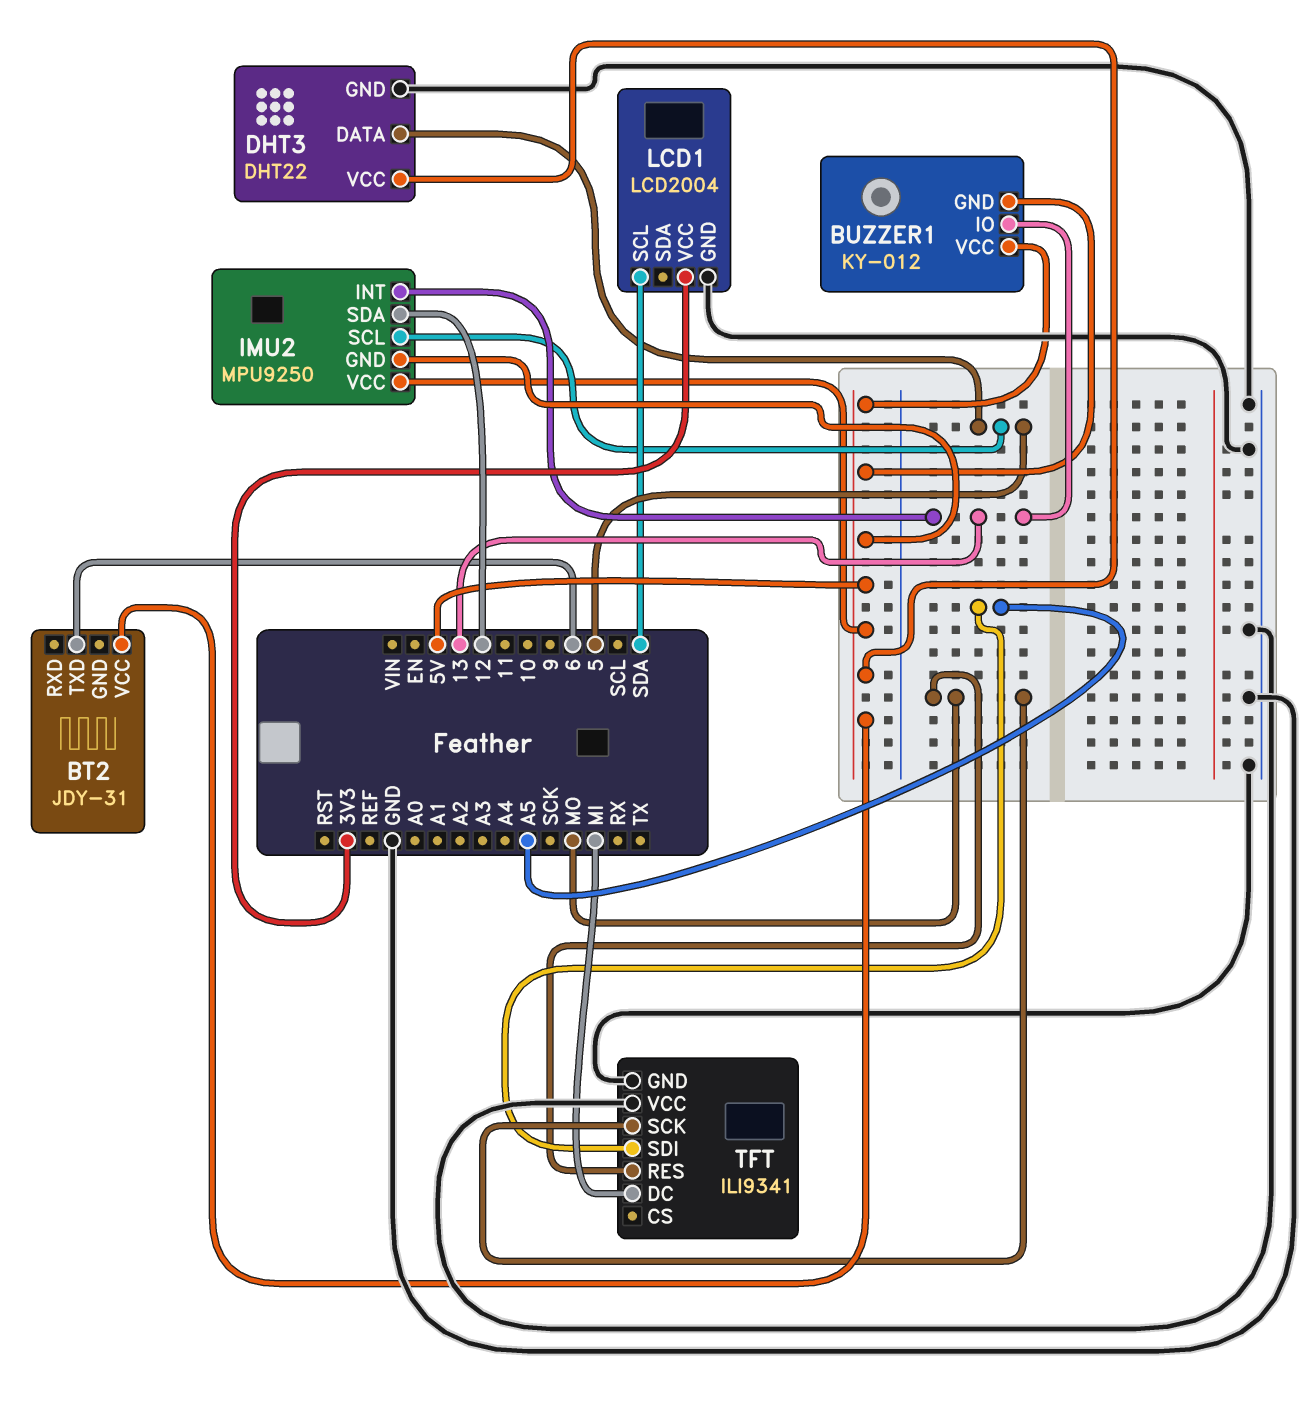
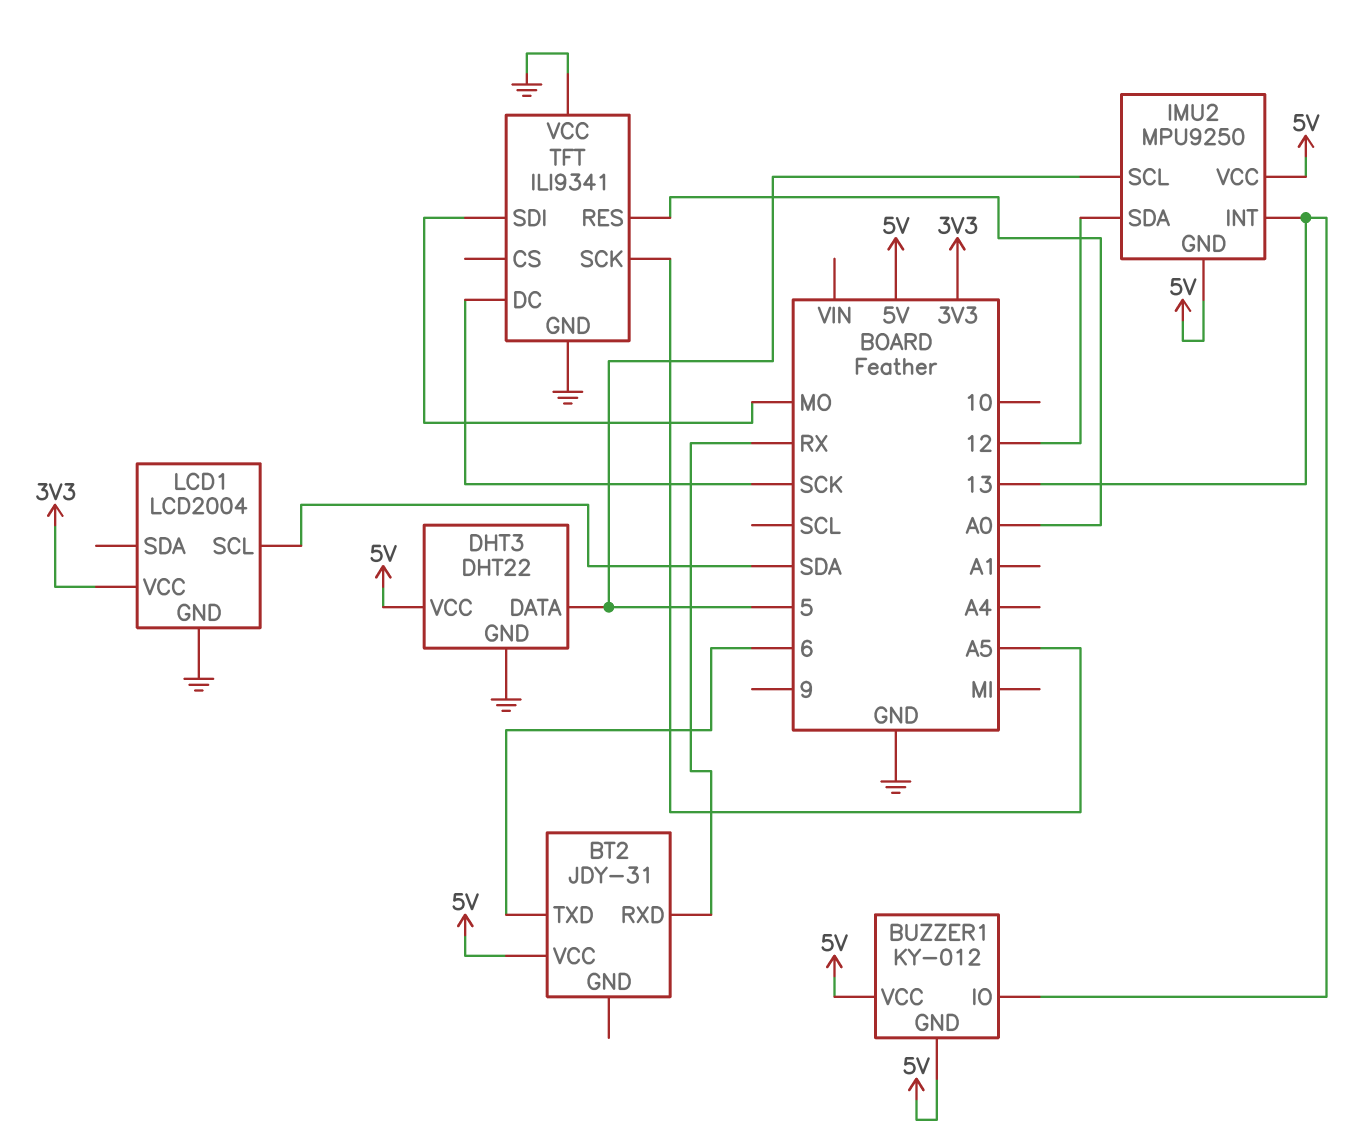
BT2 pin RXD: none -> RX
TFT pin DC: MI -> SCK
TFT pin RES: MO -> A0
TFT pin SCK: MO -> A5
TFT pin SDI: A5 -> MO

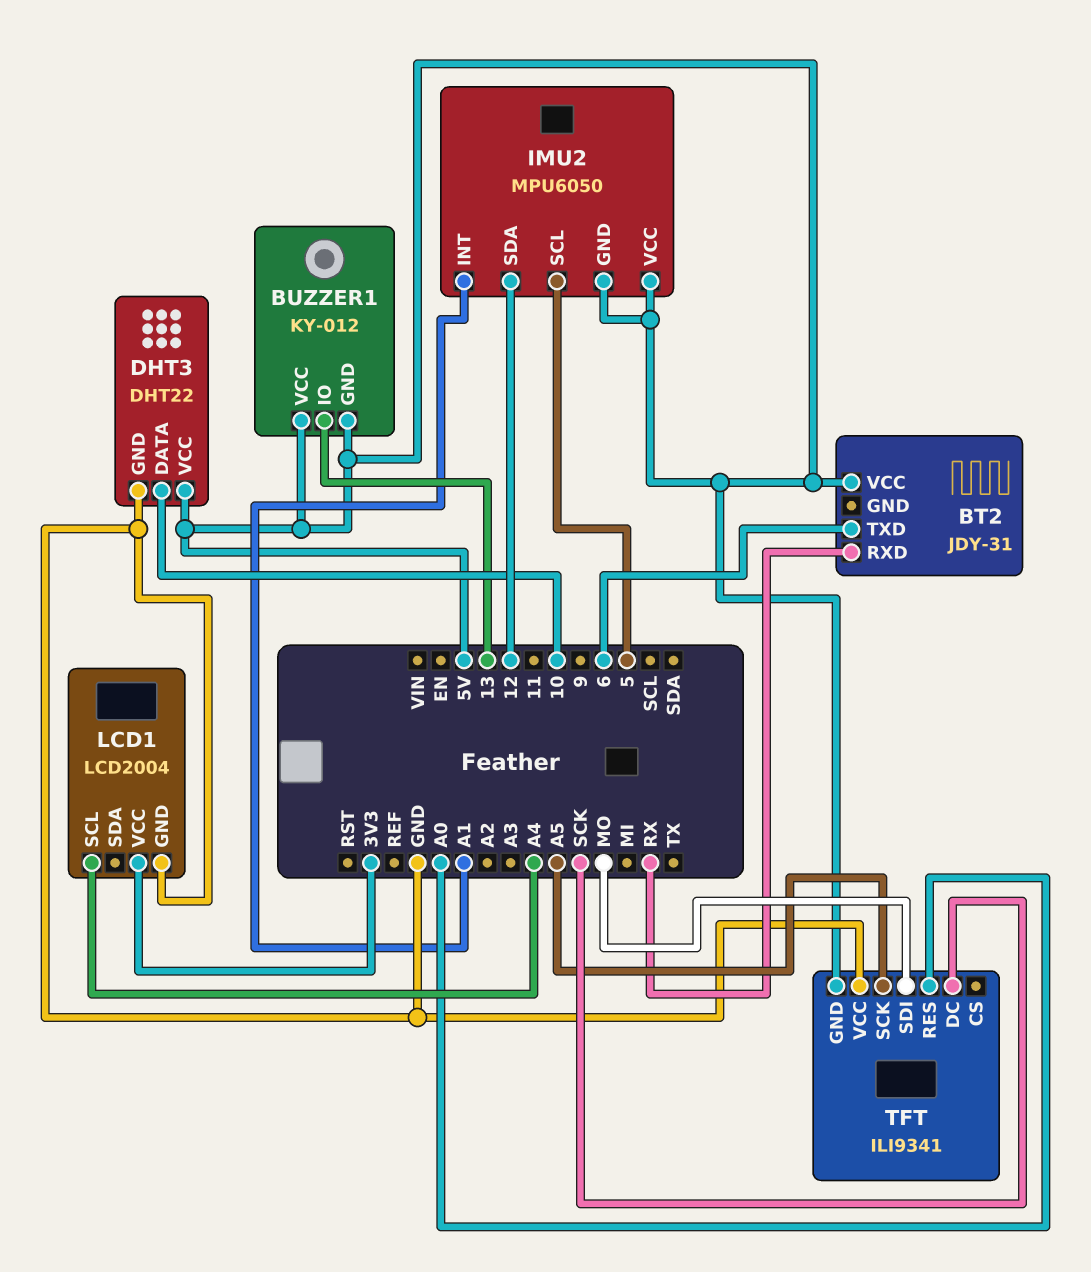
DHT3 pin DATA: 5 -> 10
IMU2: MPU9250 -> MPU6050
IMU2 pin INT: 13 -> A1
LCD1 pin SCL: SDA -> A4
TFT pin GND: GND -> 5V

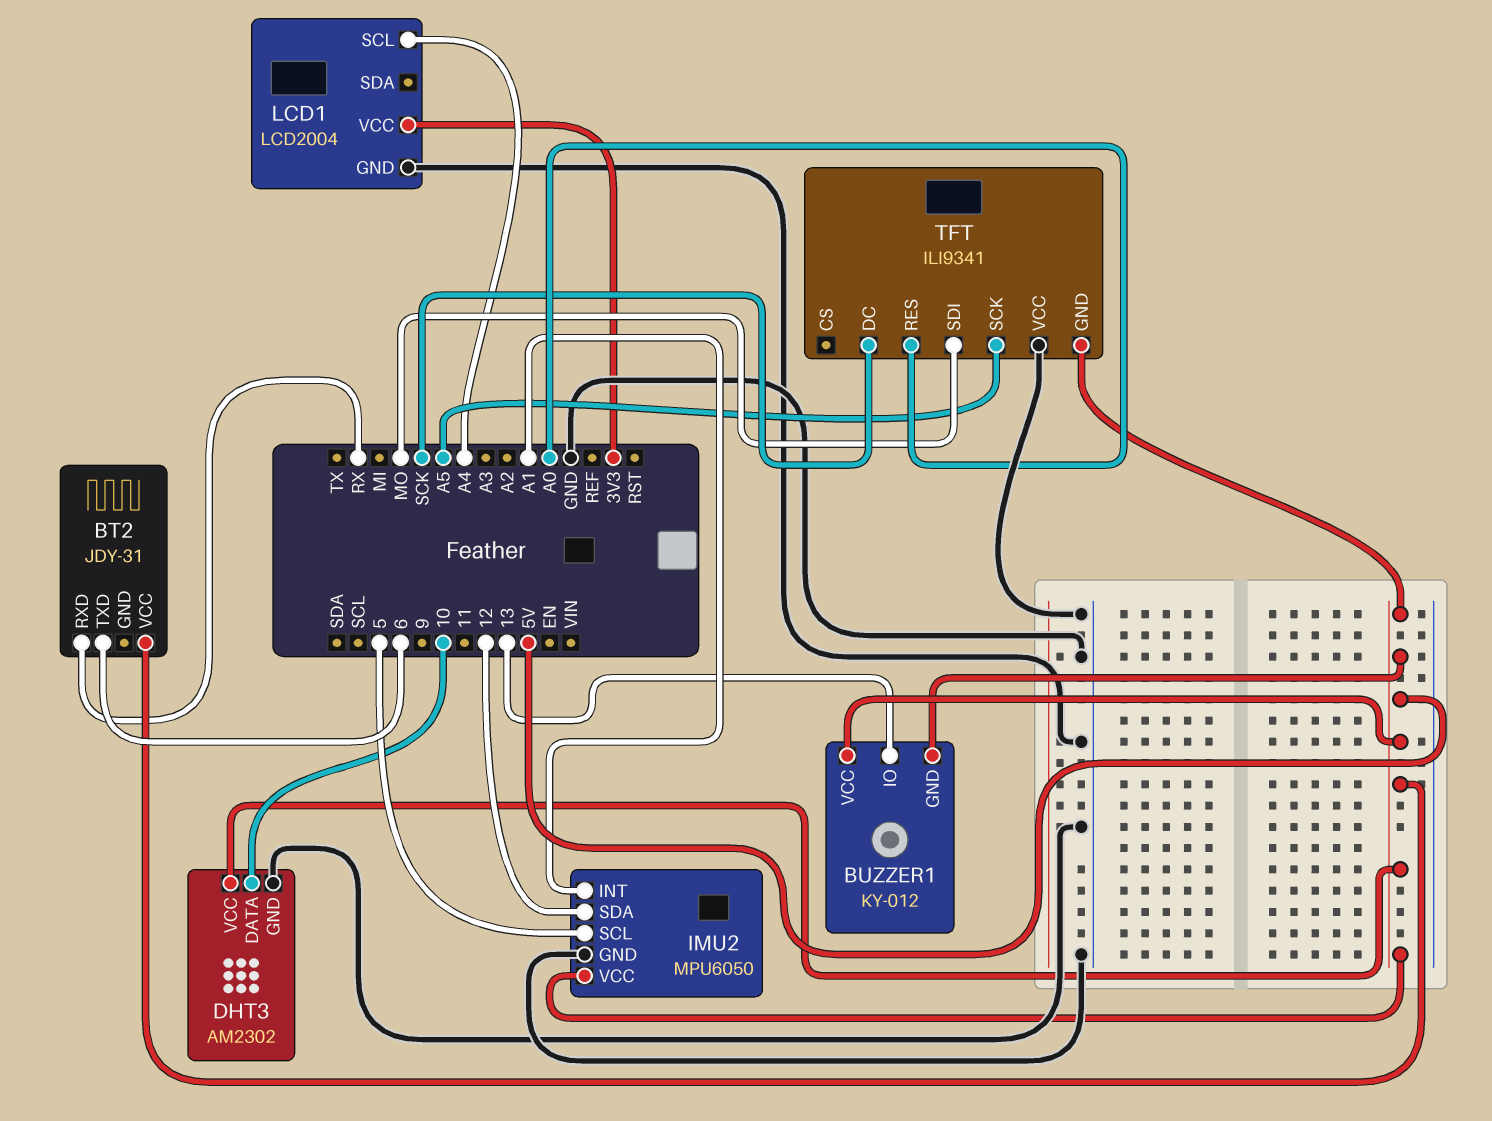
DHT3: DHT22 -> AM2302
IMU2 pin GND: 5V -> GND

